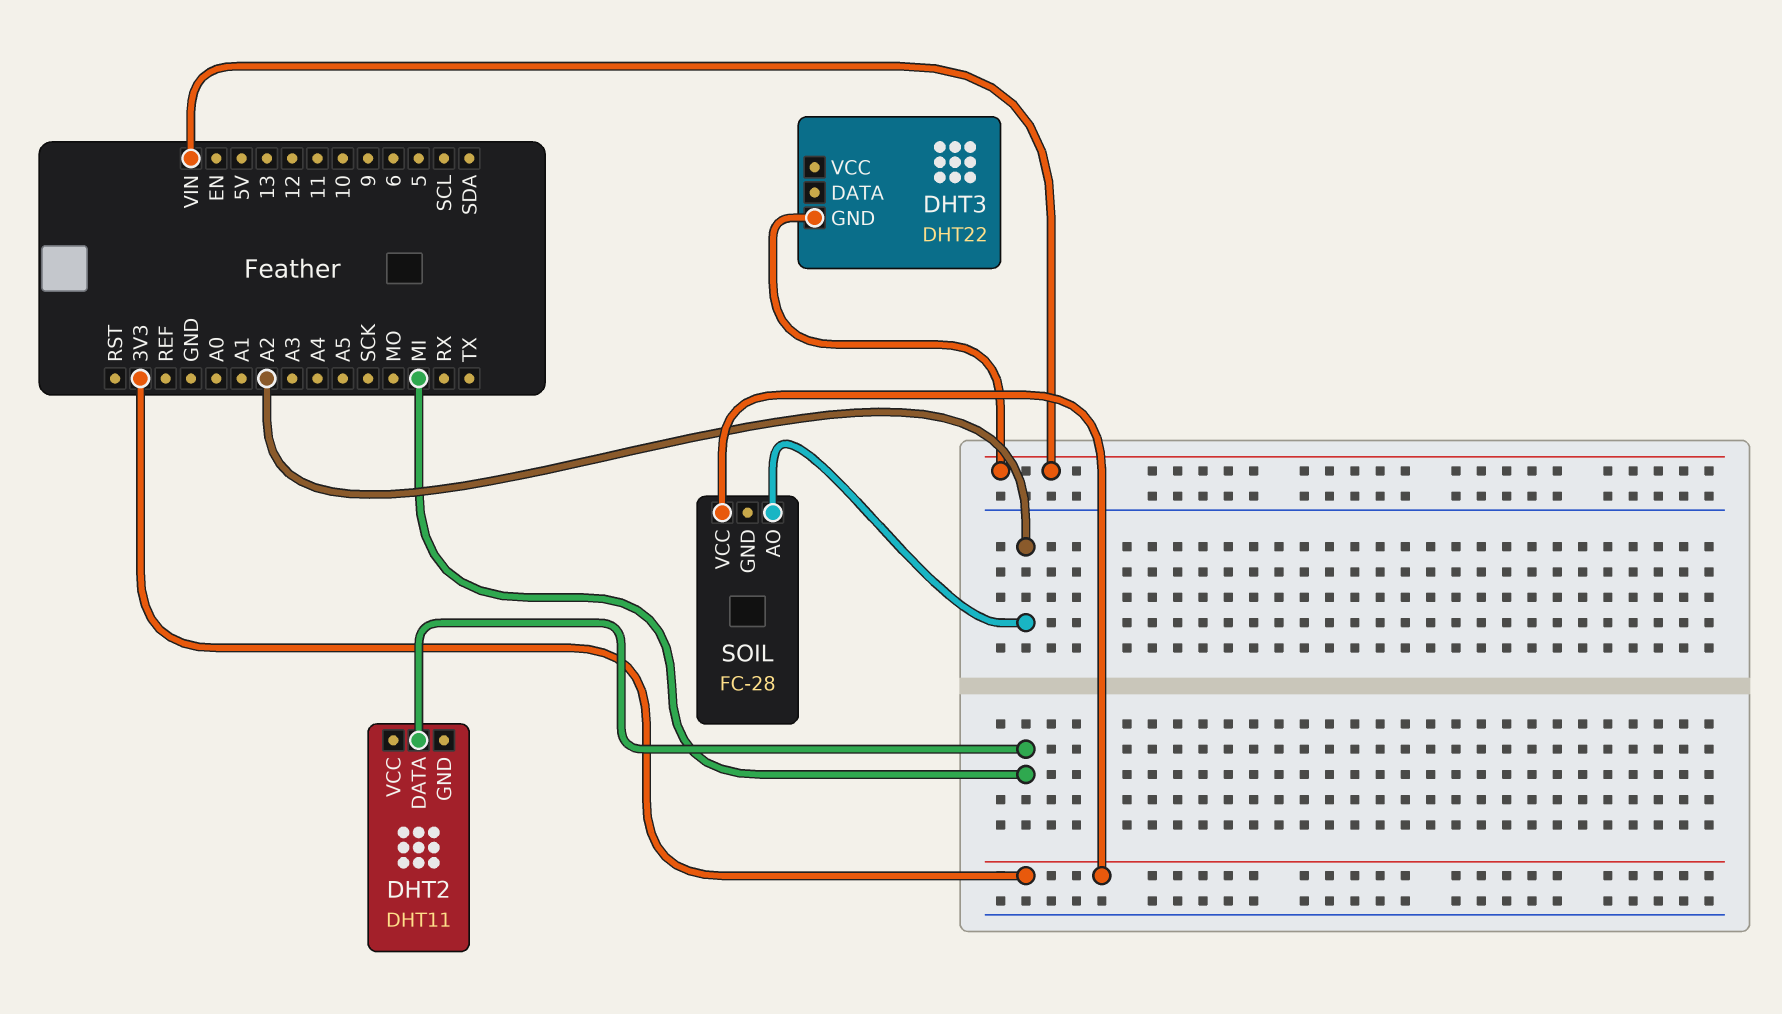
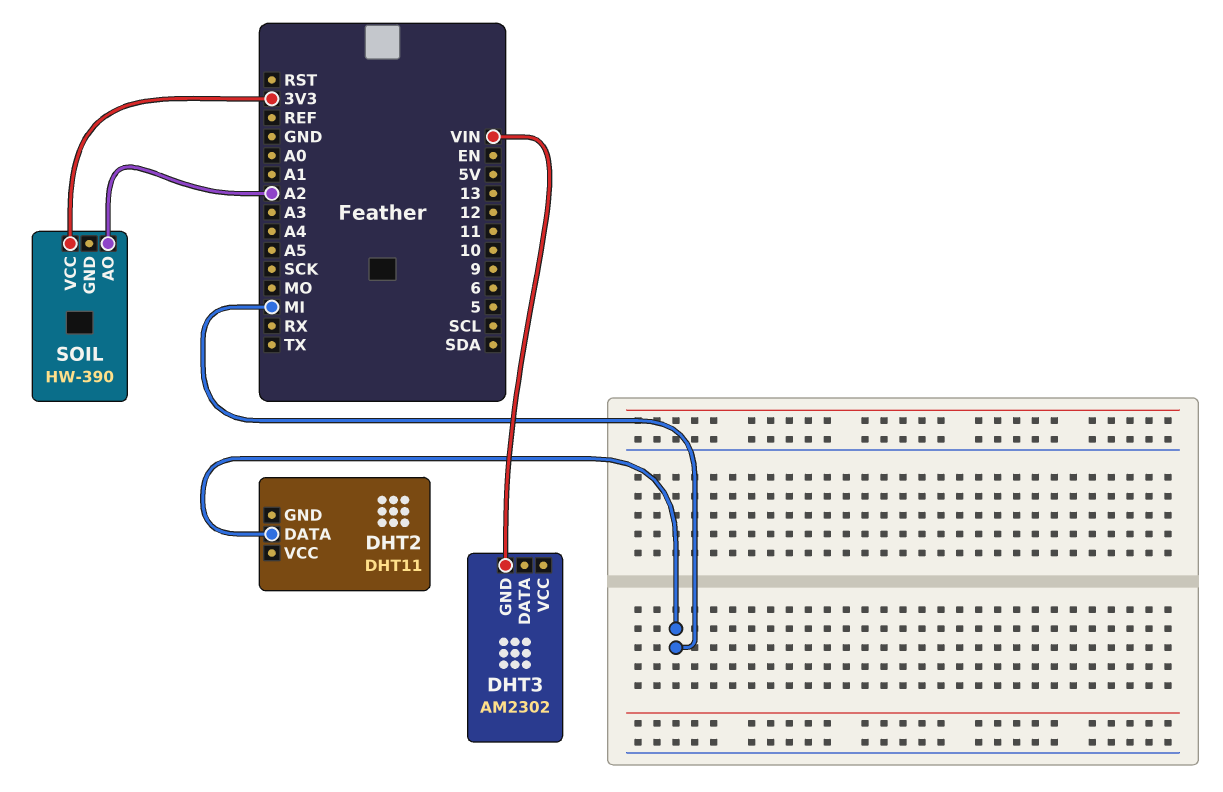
DHT3: DHT22 -> AM2302
SOIL: FC-28 -> HW-390

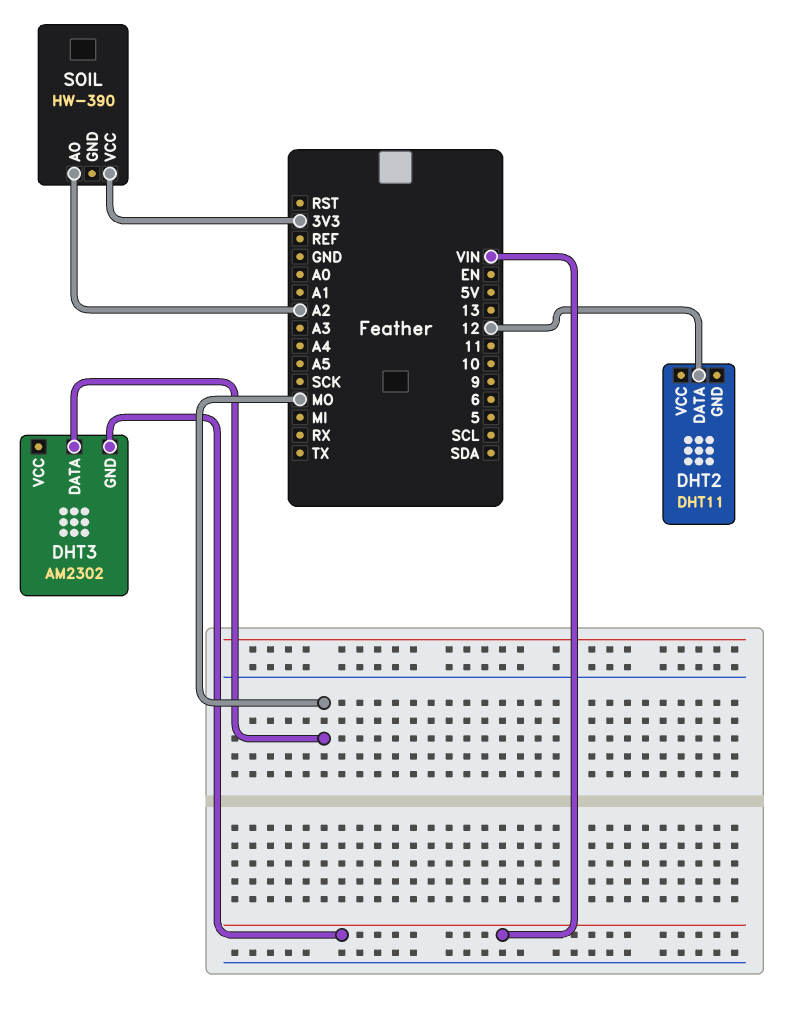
DHT2 pin DATA: MI -> 12
DHT3 pin DATA: none -> MO

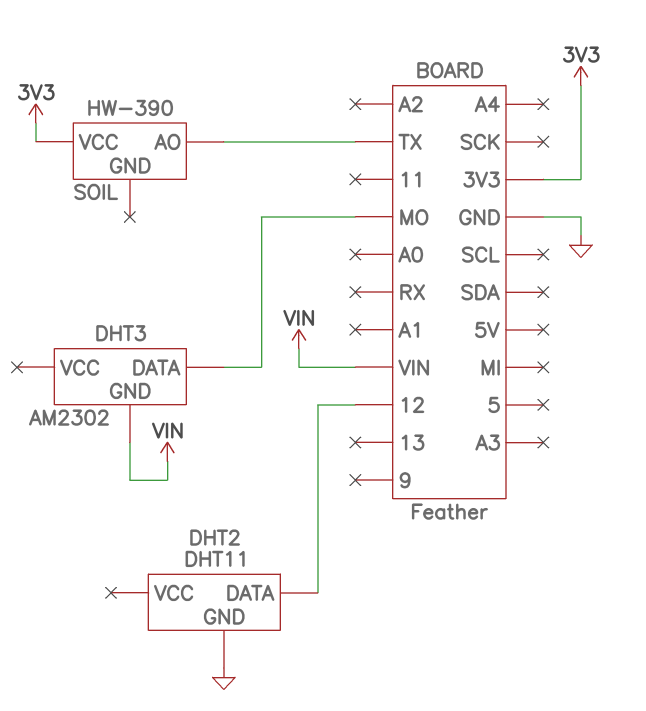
DHT2 pin GND: none -> GND
SOIL pin AO: A2 -> TX

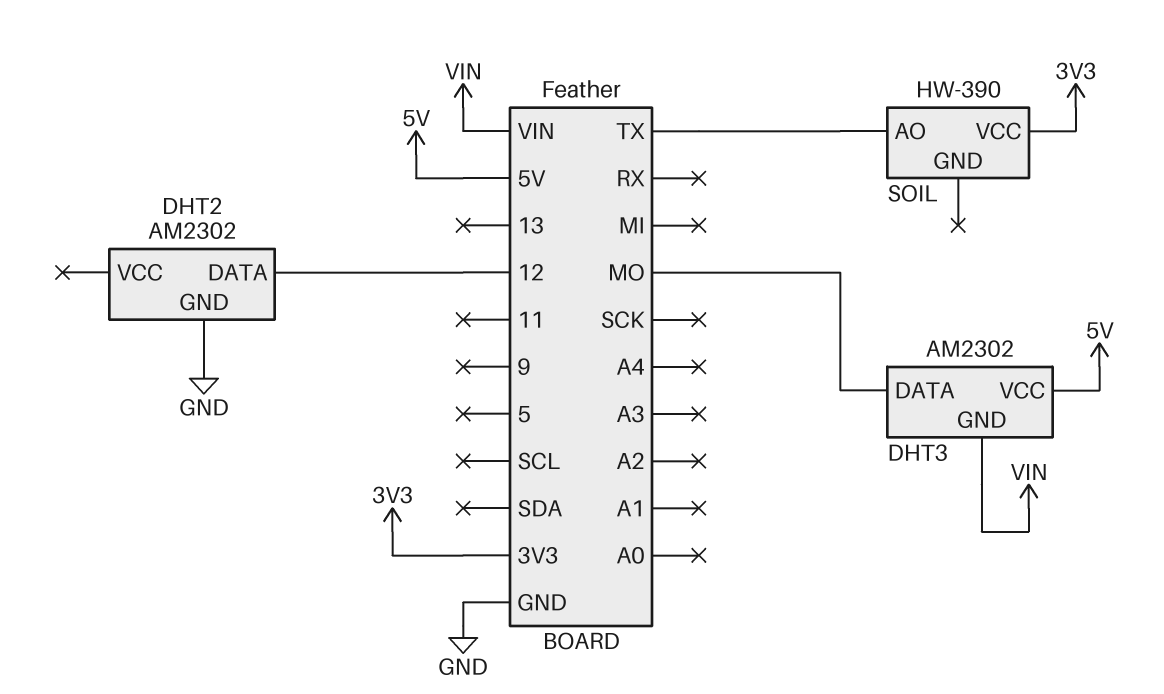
DHT2: DHT11 -> AM2302
DHT3 pin VCC: none -> 5V

